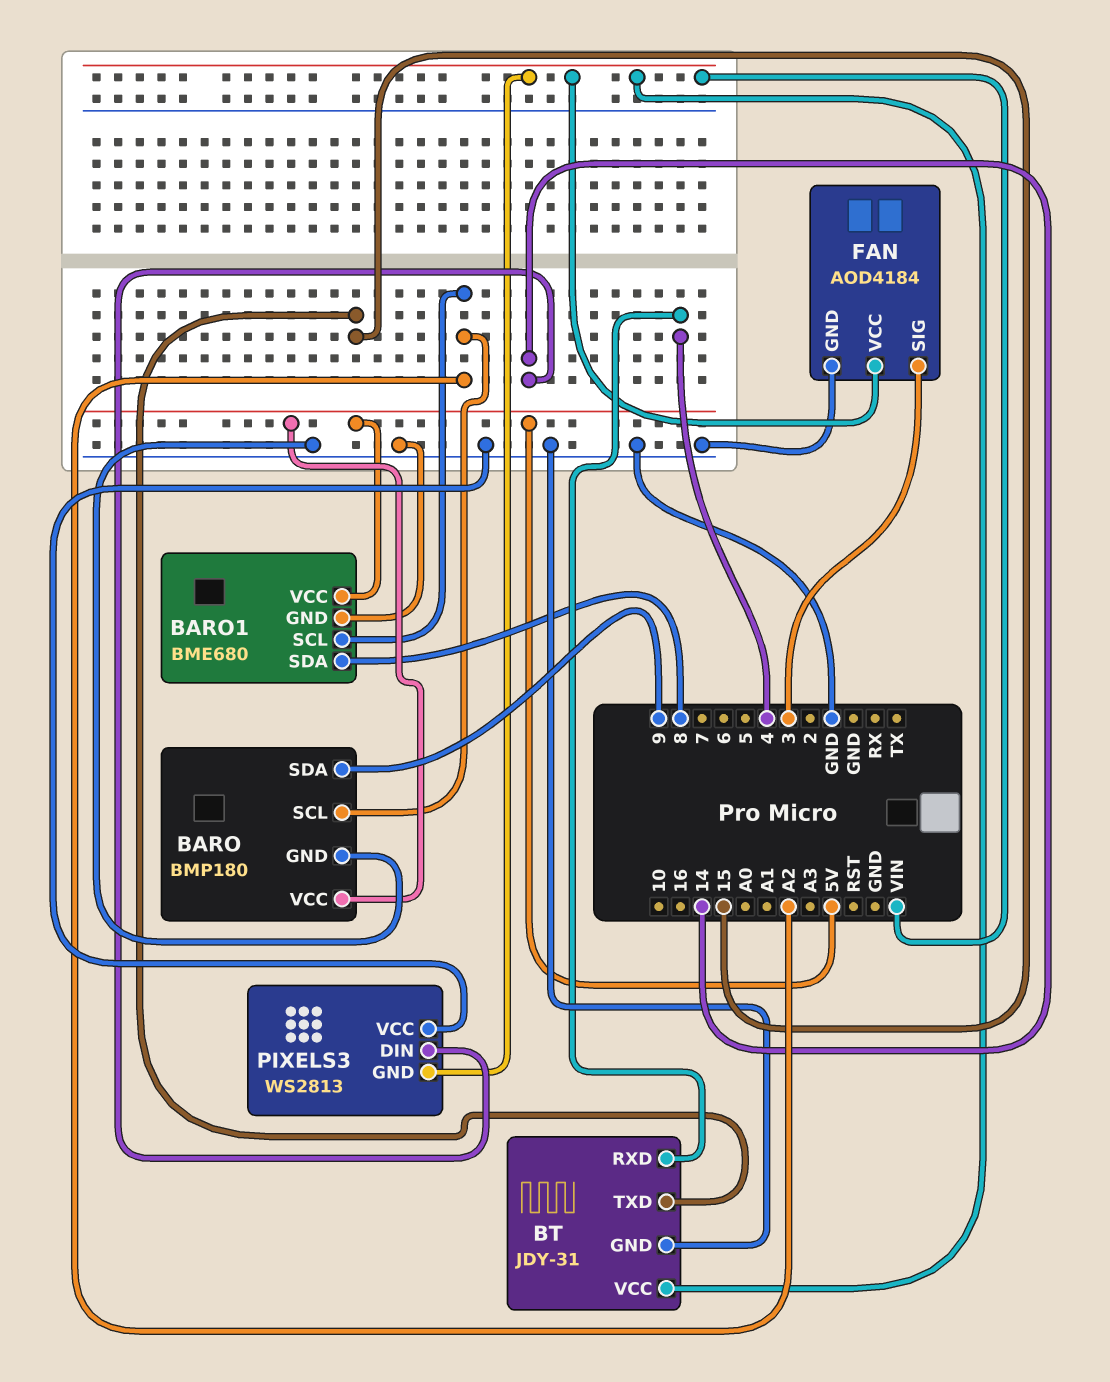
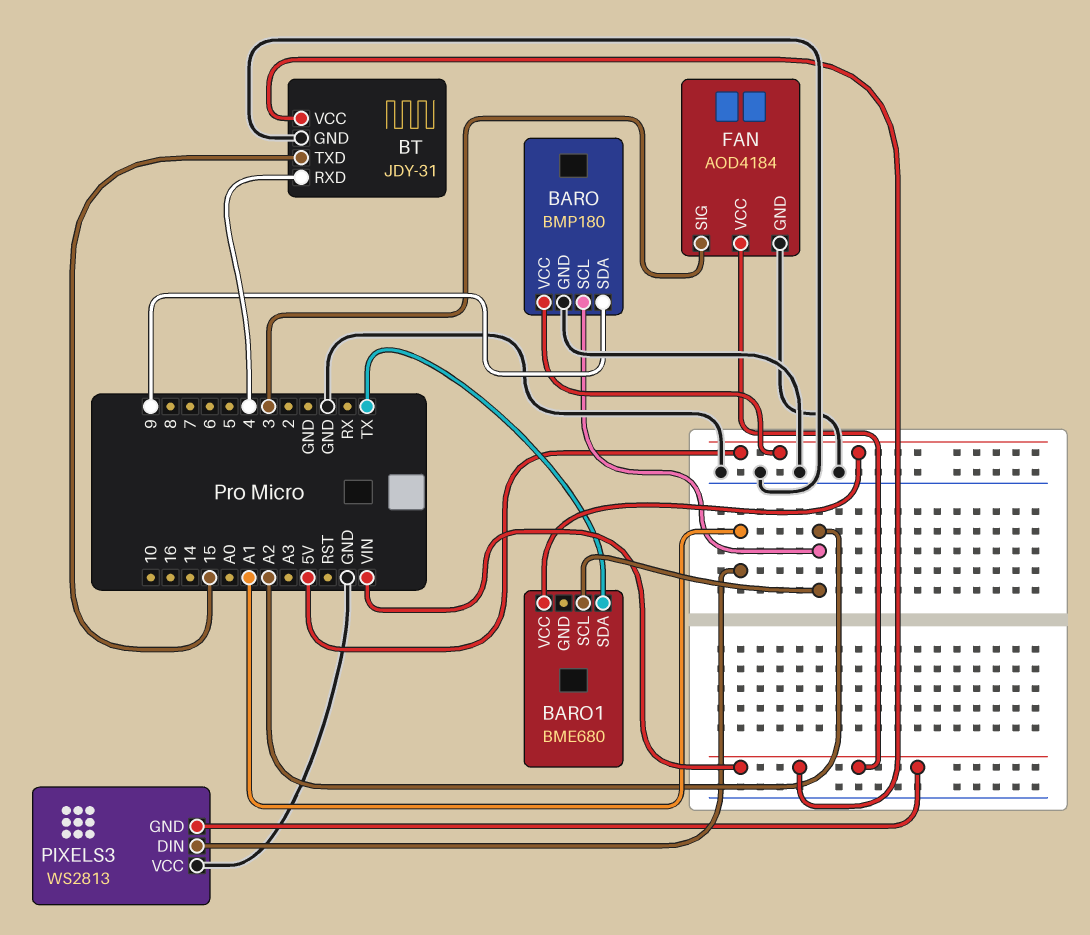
BARO1 pin GND: GND -> none
BARO1 pin SDA: 8 -> TX
PIXELS3 pin DIN: 14 -> A1

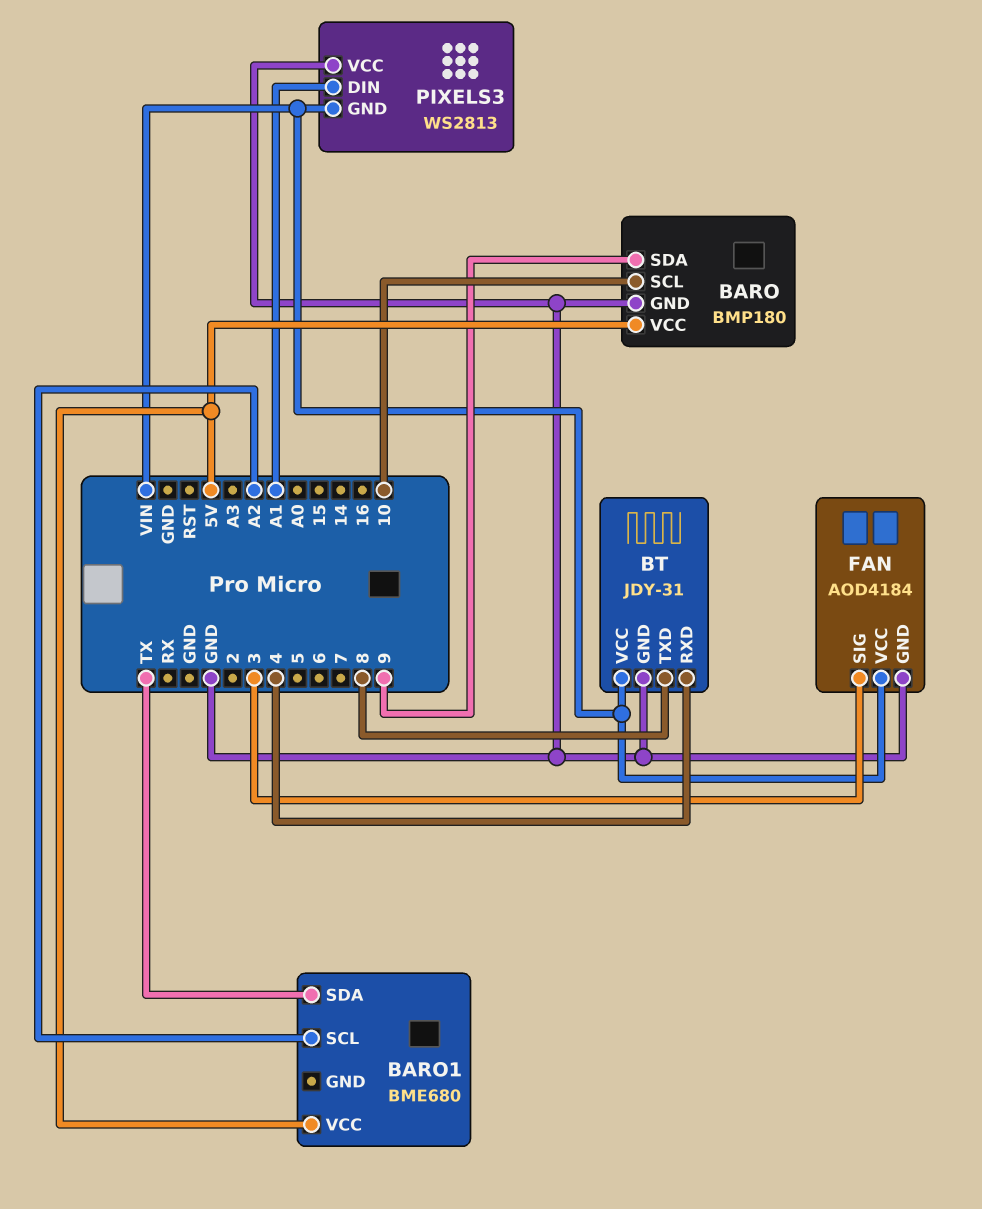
BARO pin SCL: A2 -> 10
BT pin TXD: 15 -> 8

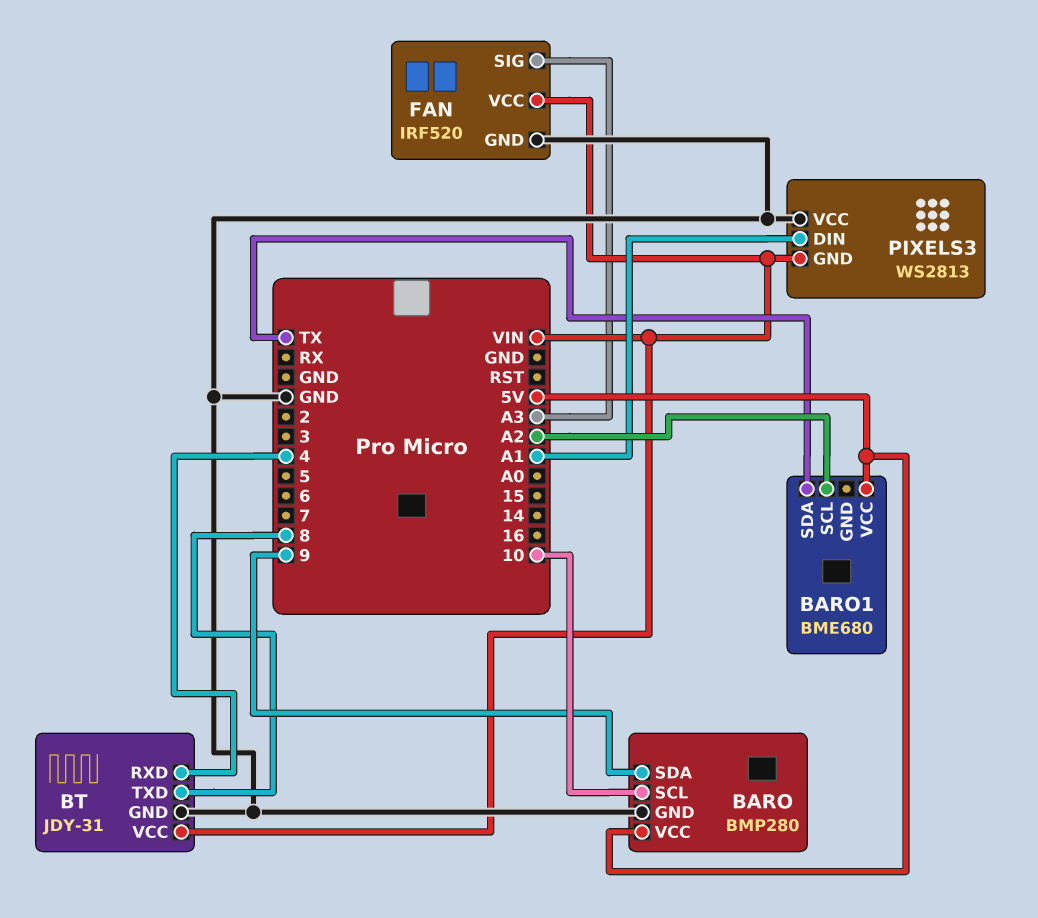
BARO: BMP180 -> BMP280
FAN: AOD4184 -> IRF520
FAN pin SIG: 3 -> A3

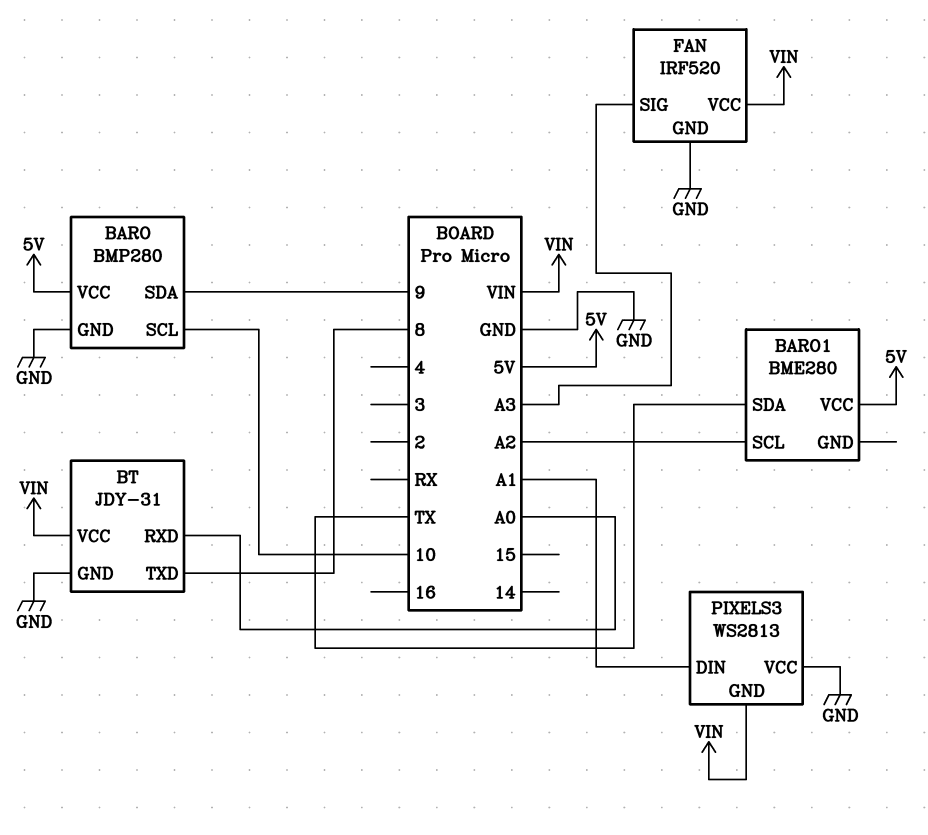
BARO1: BME680 -> BME280
BT pin RXD: 4 -> A0

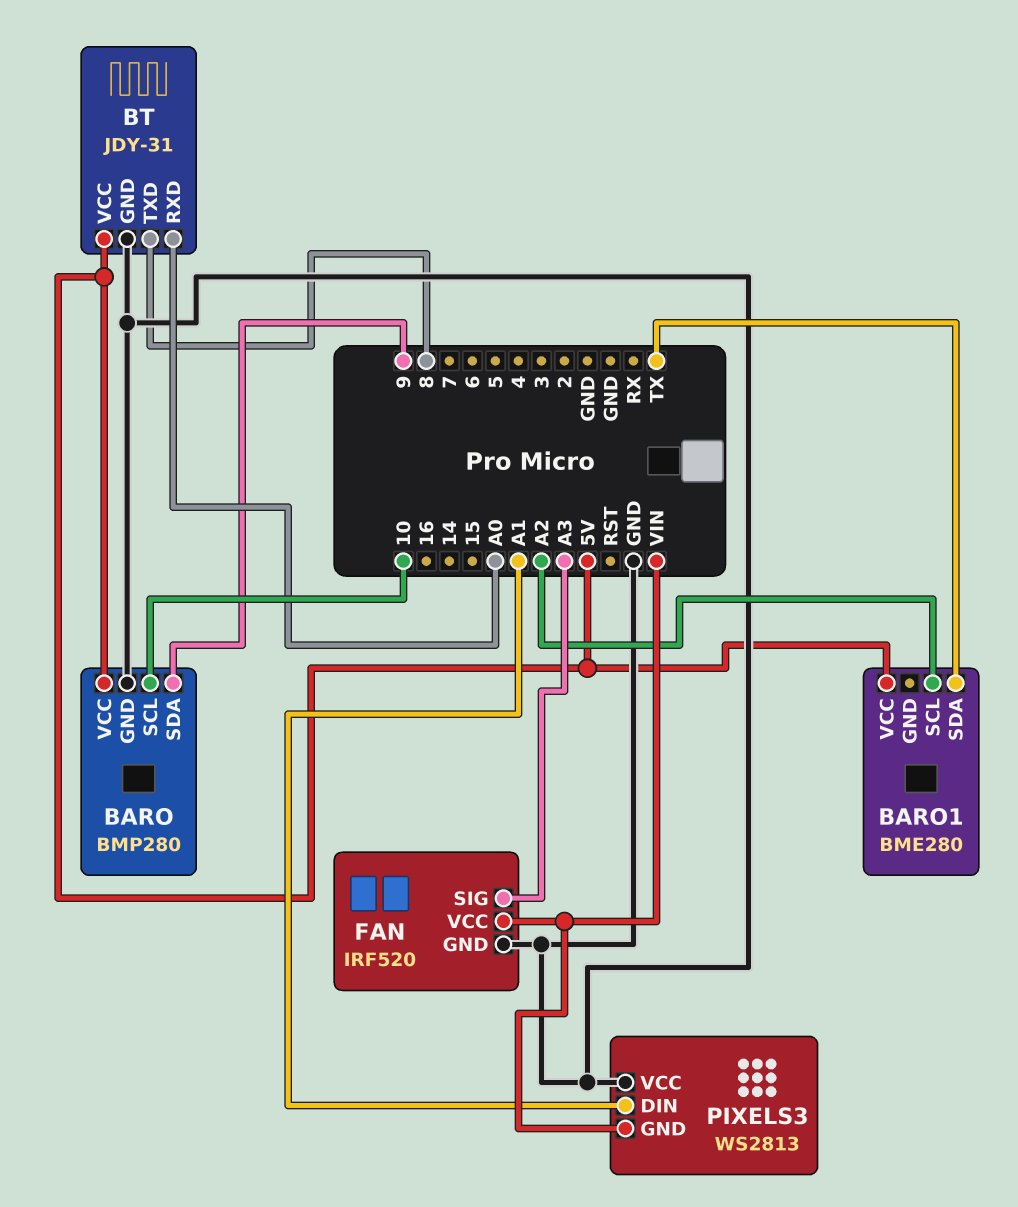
BT pin VCC: VIN -> 5V

